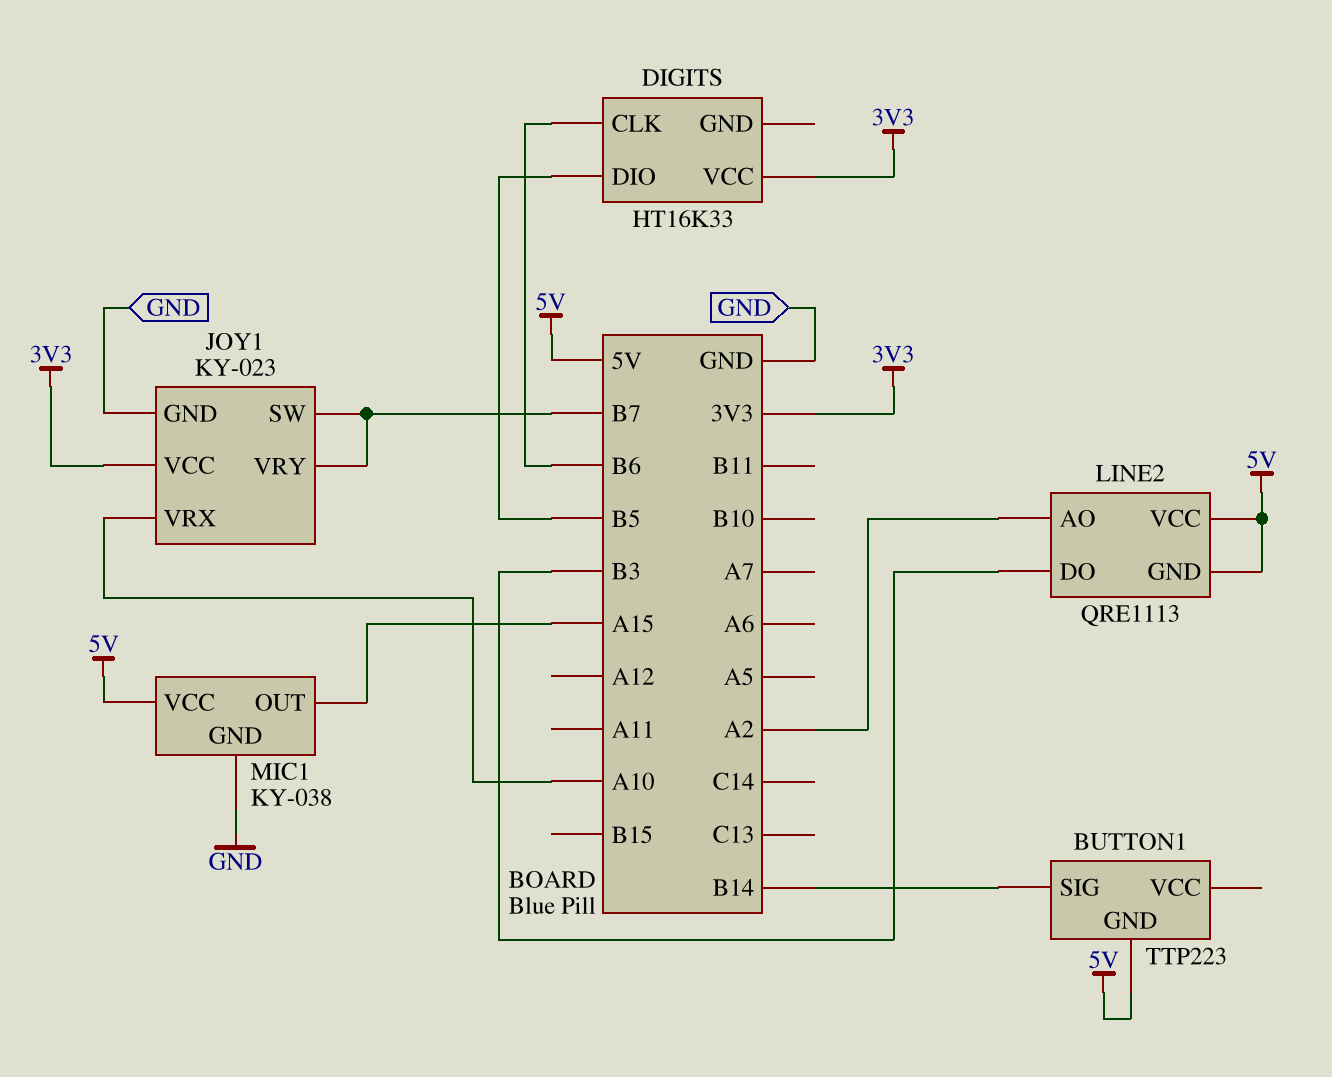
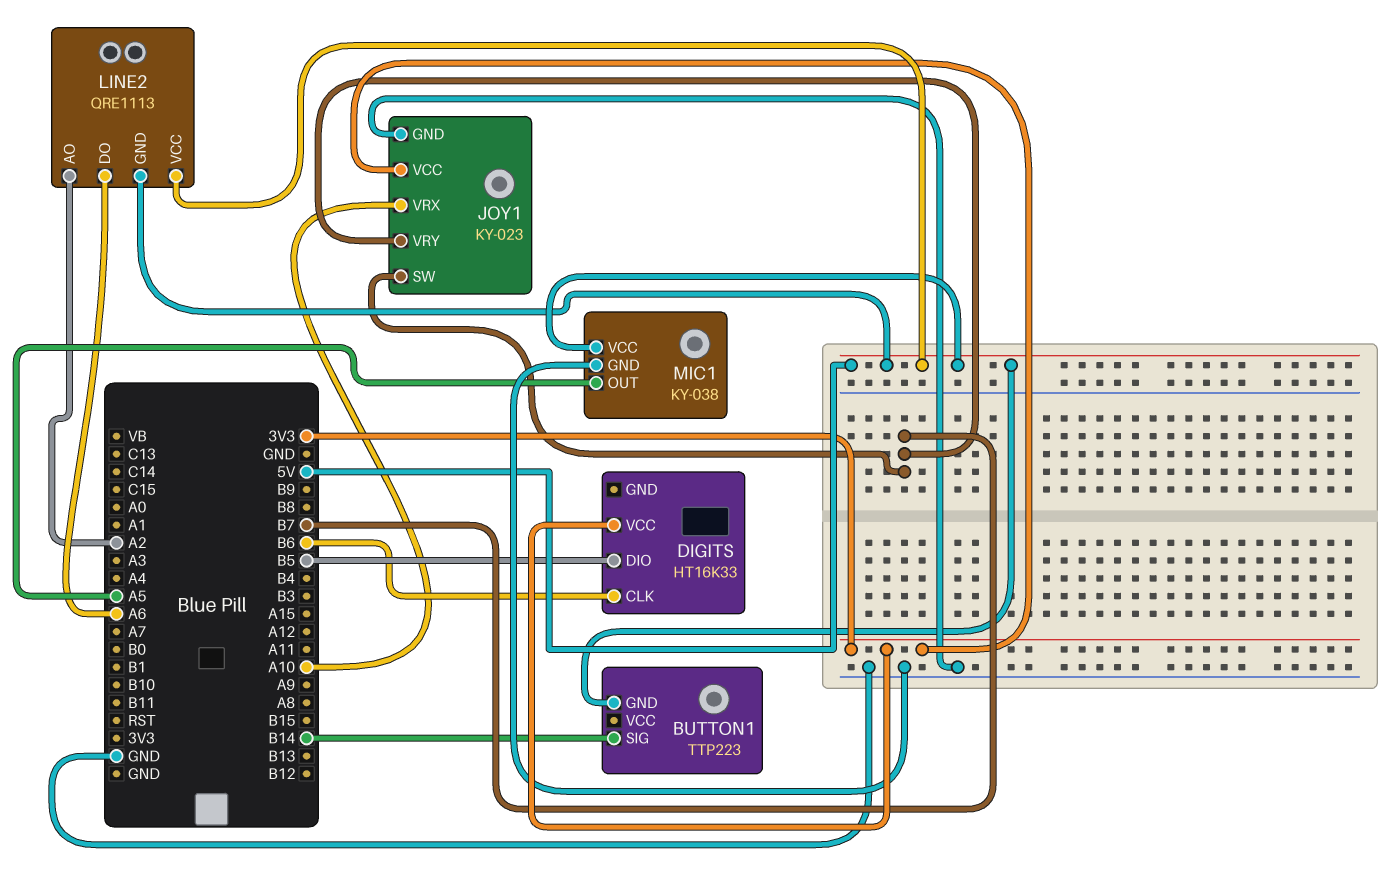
LINE2 pin DO: B3 -> A6
MIC1 pin OUT: A15 -> A5

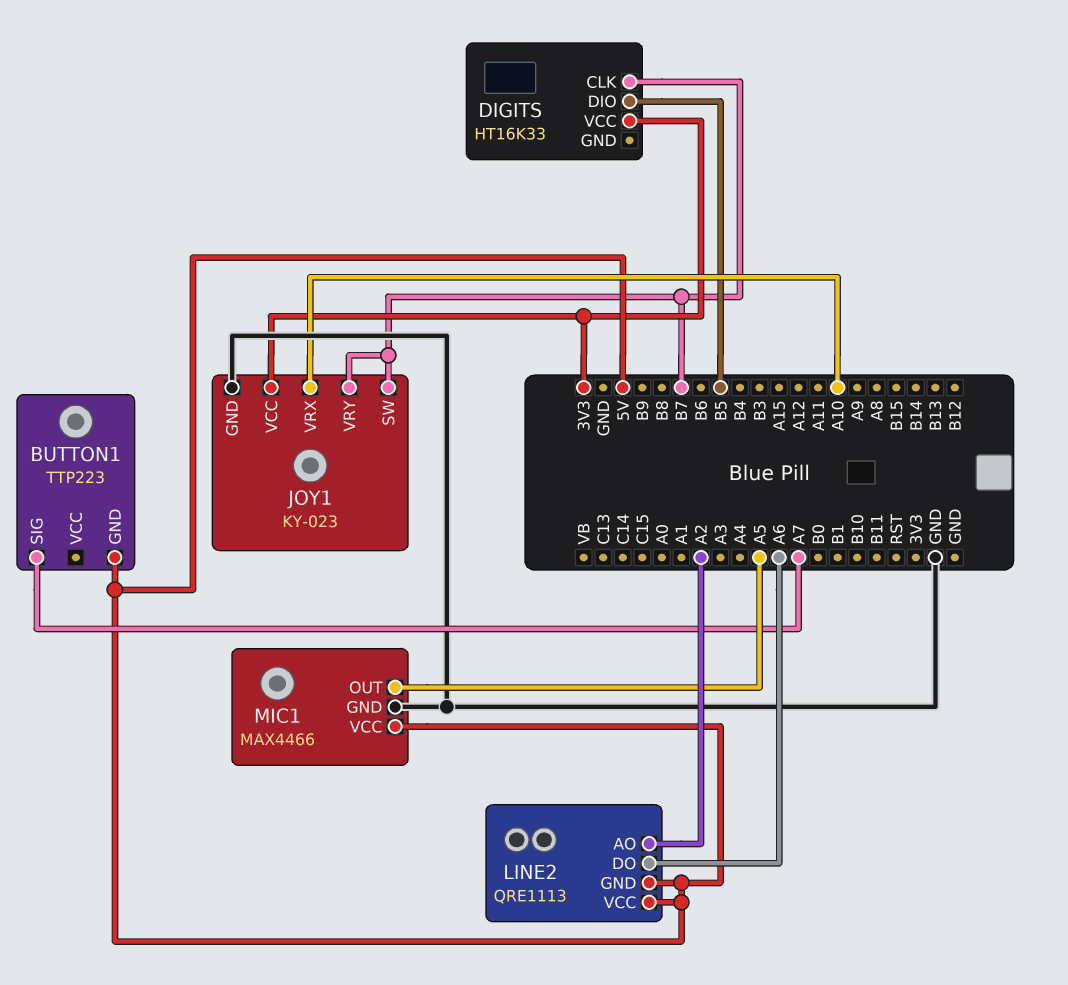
BUTTON1 pin SIG: B14 -> A7
DIGITS pin CLK: B6 -> B7
MIC1: KY-038 -> MAX4466

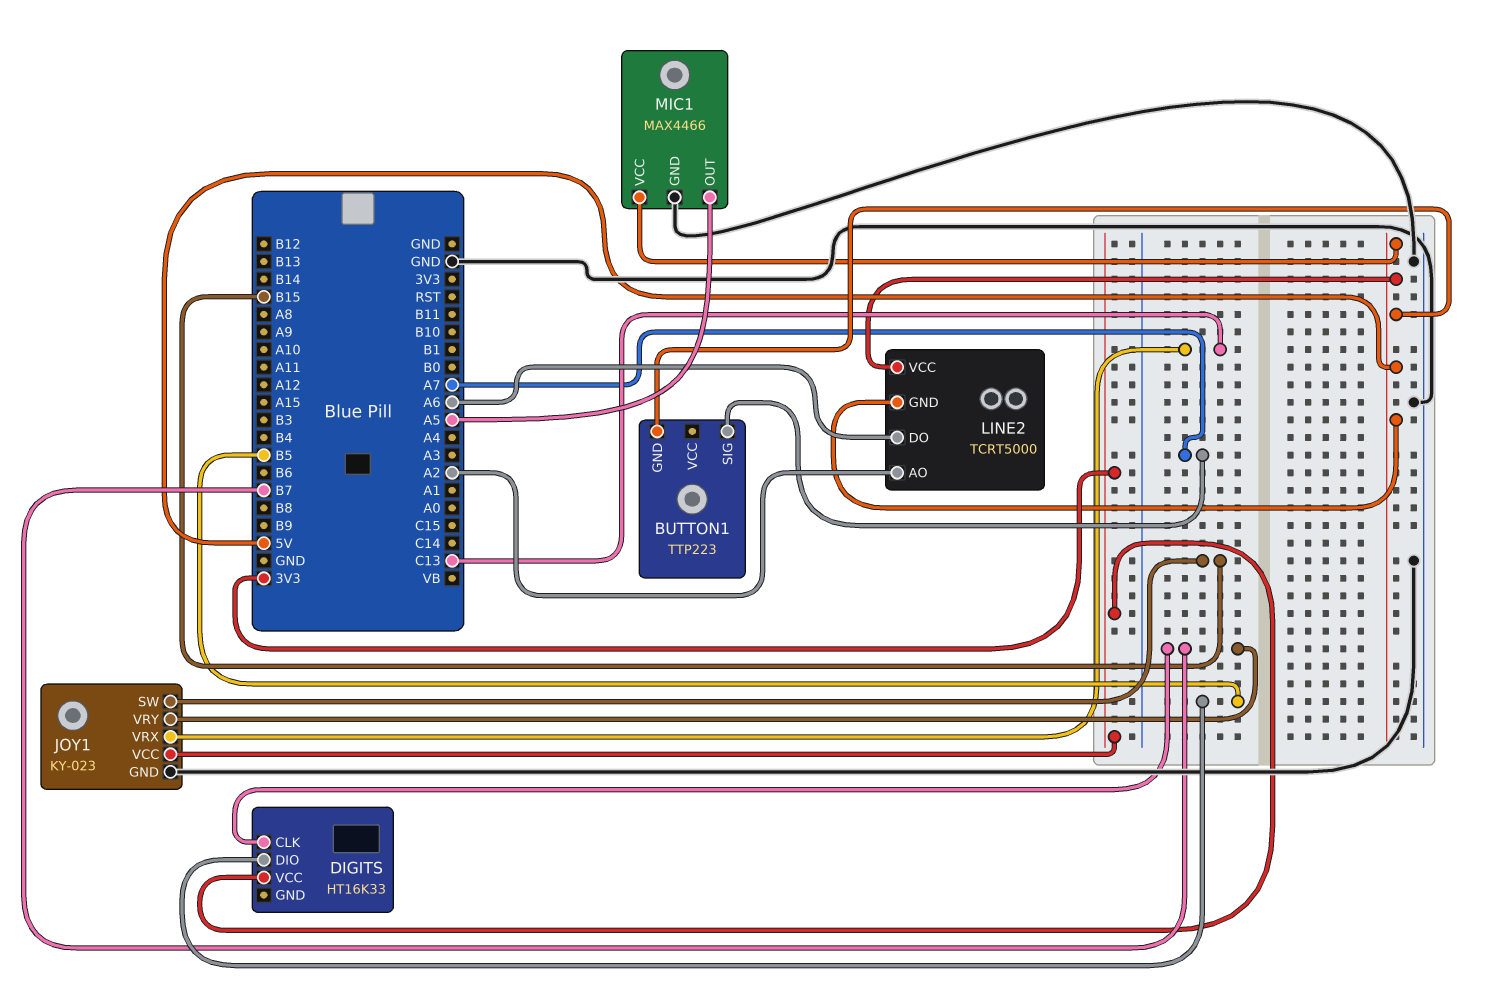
JOY1 pin SW: B7 -> B15
JOY1 pin VRX: A10 -> C13
LINE2: QRE1113 -> TCRT5000

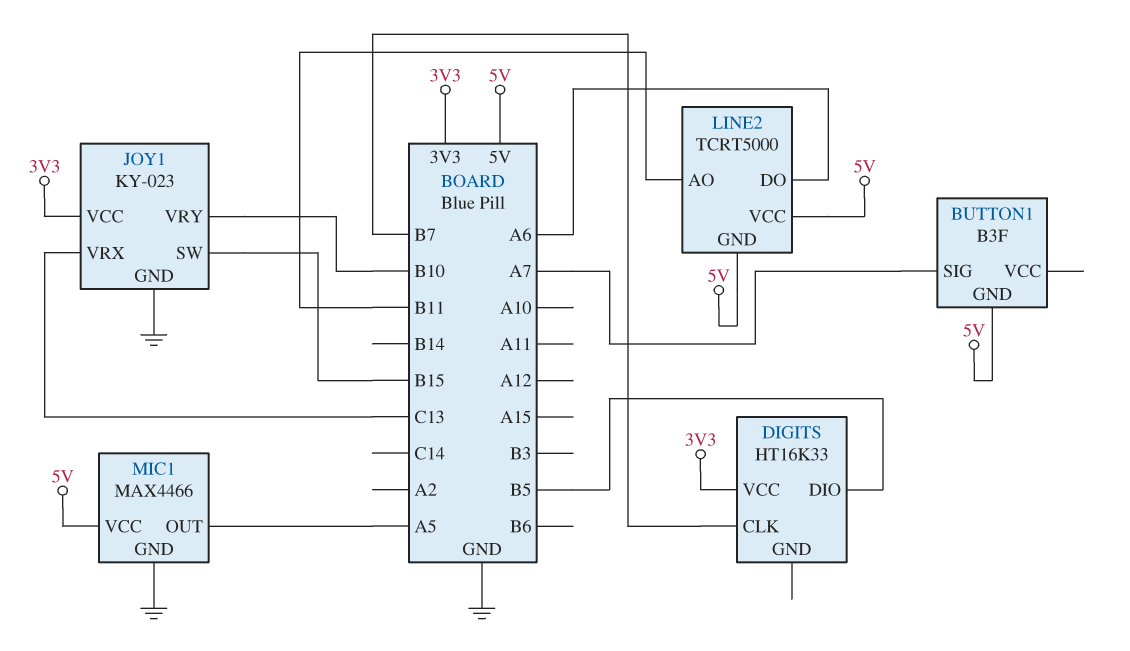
BUTTON1: TTP223 -> B3F
JOY1 pin VRY: B7 -> B10
LINE2 pin AO: A2 -> B11

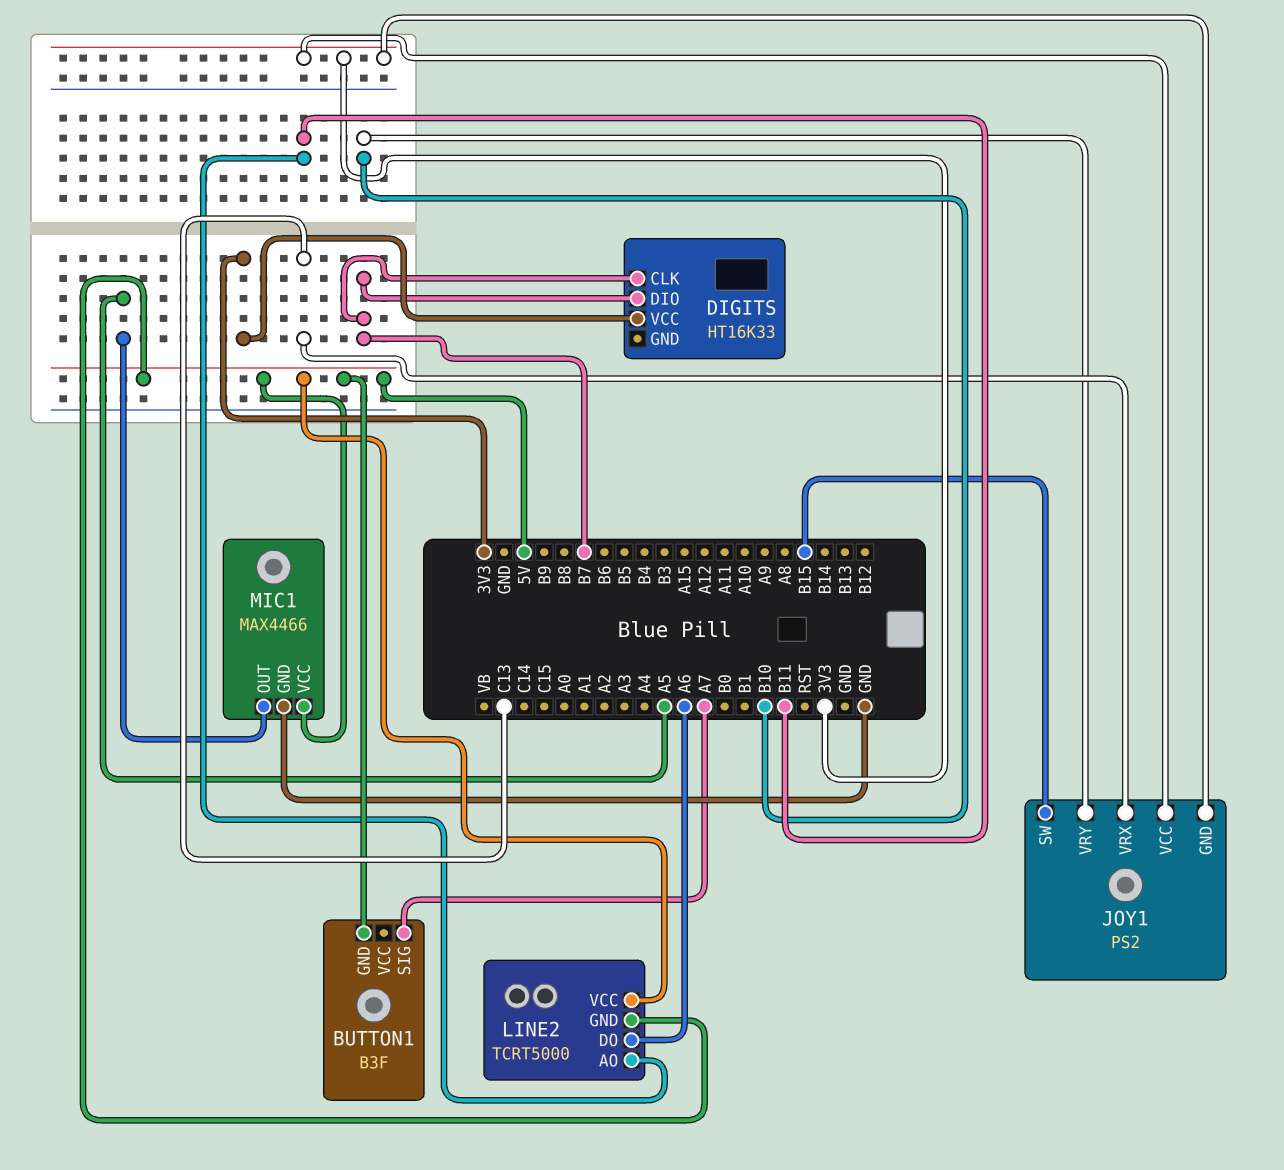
DIGITS pin DIO: B5 -> B7
JOY1: KY-023 -> PS2
JOY1 pin GND: GND -> 3V3

